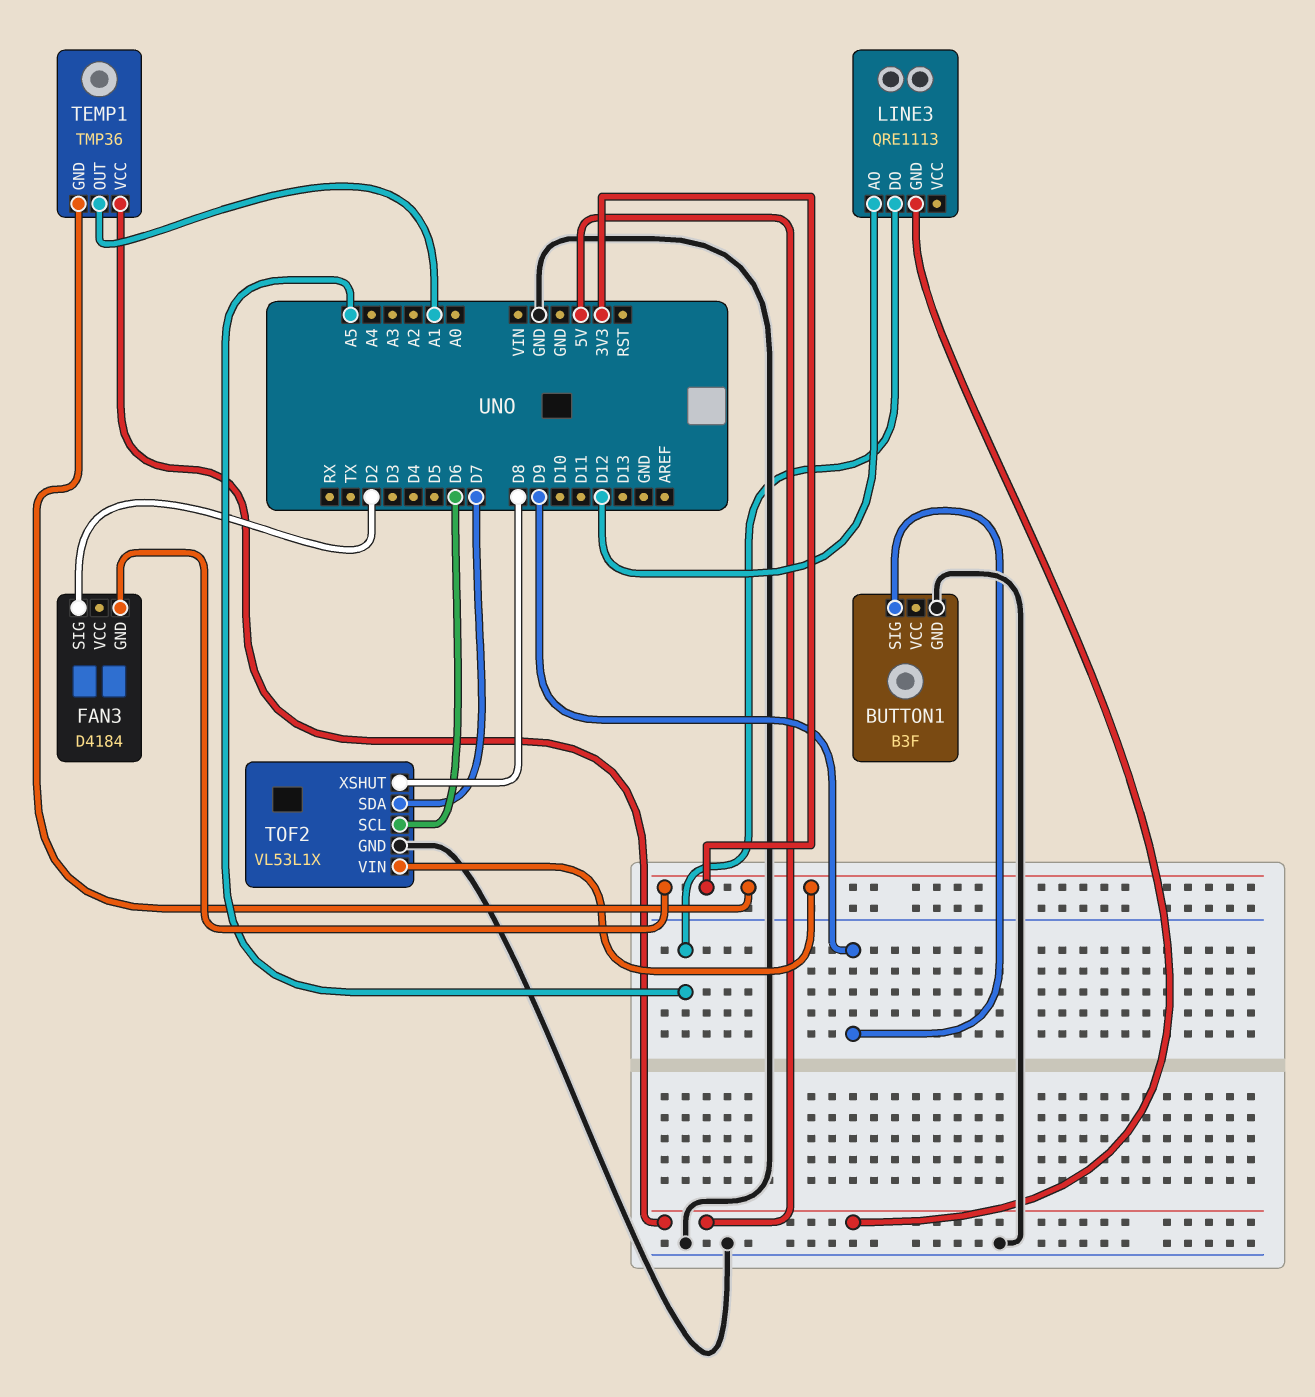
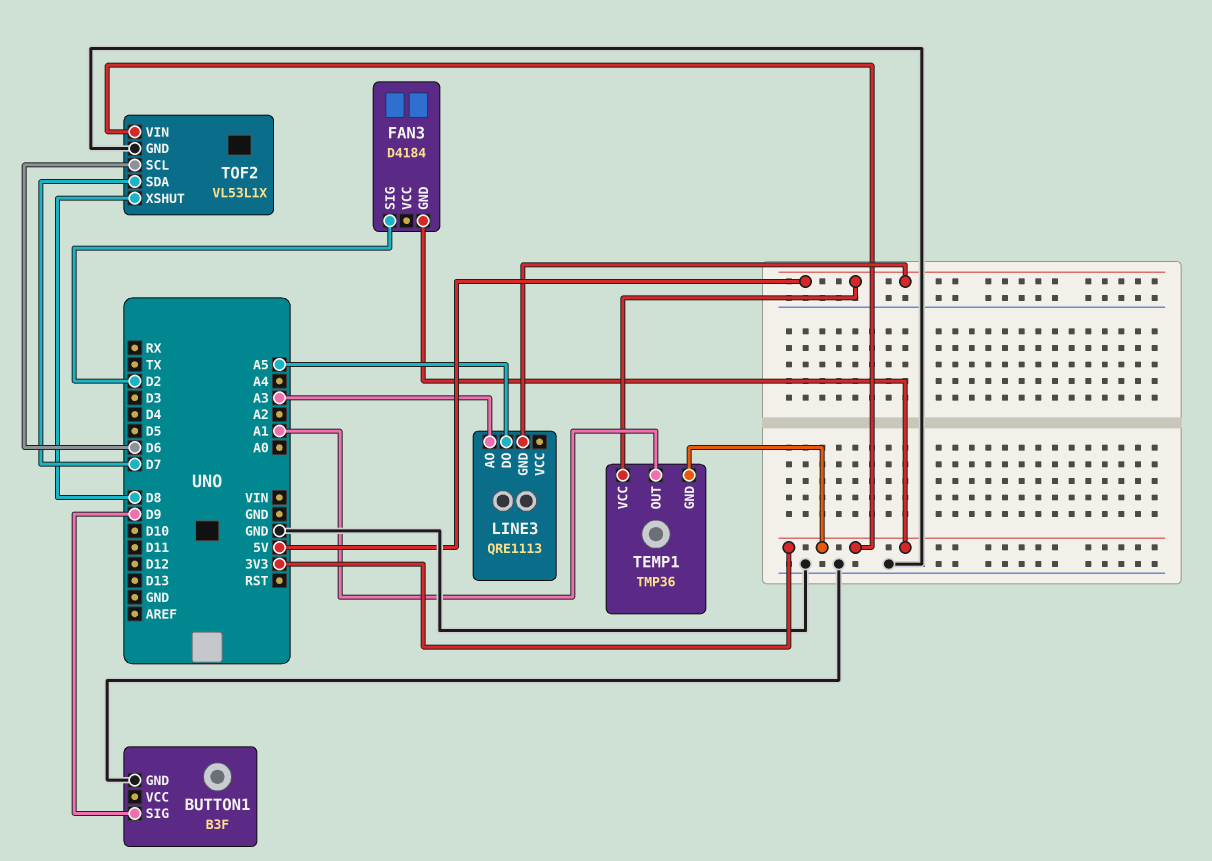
LINE3 pin AO: D12 -> A3

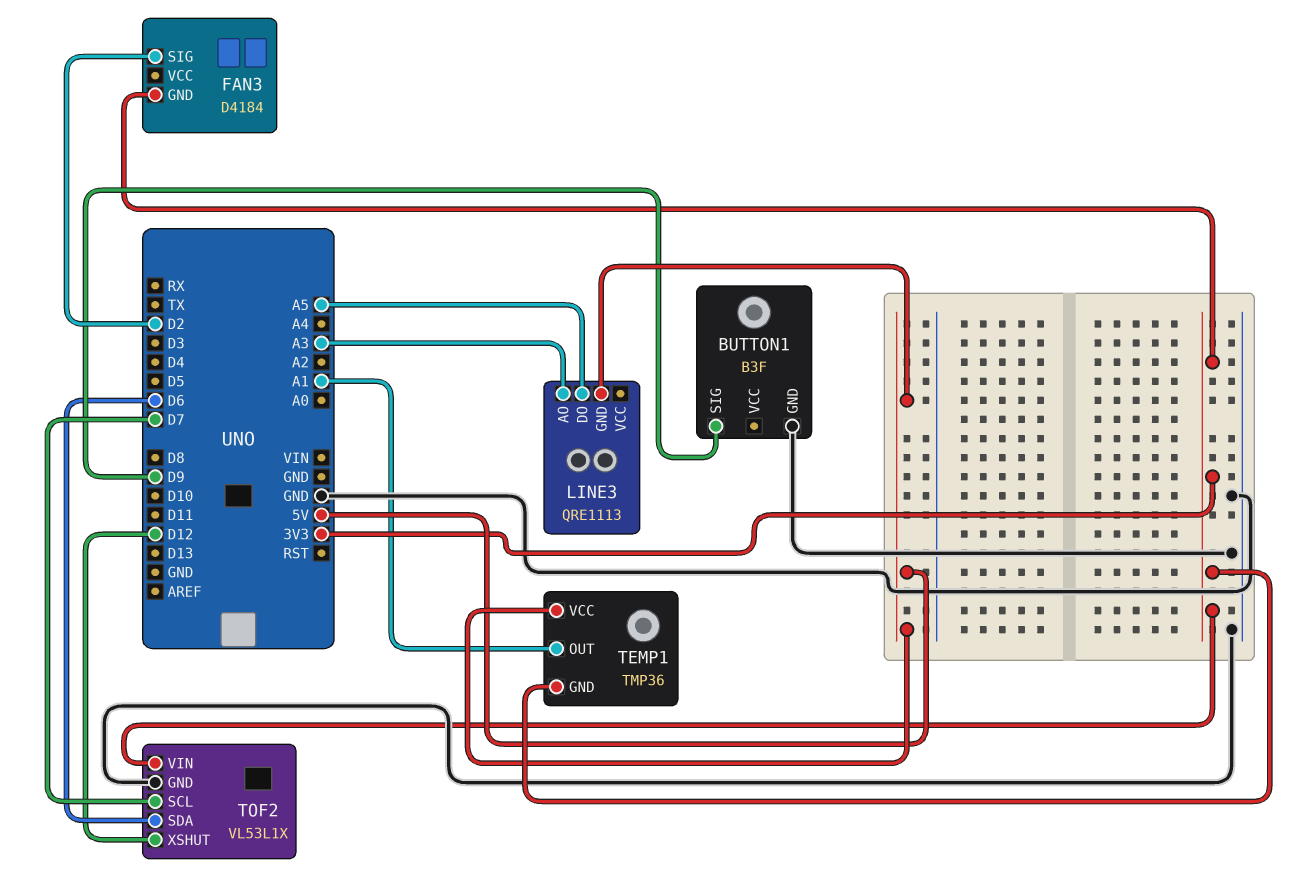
TOF2 pin SCL: D6 -> D7
TOF2 pin SDA: D7 -> D6
TOF2 pin XSHUT: D8 -> D12

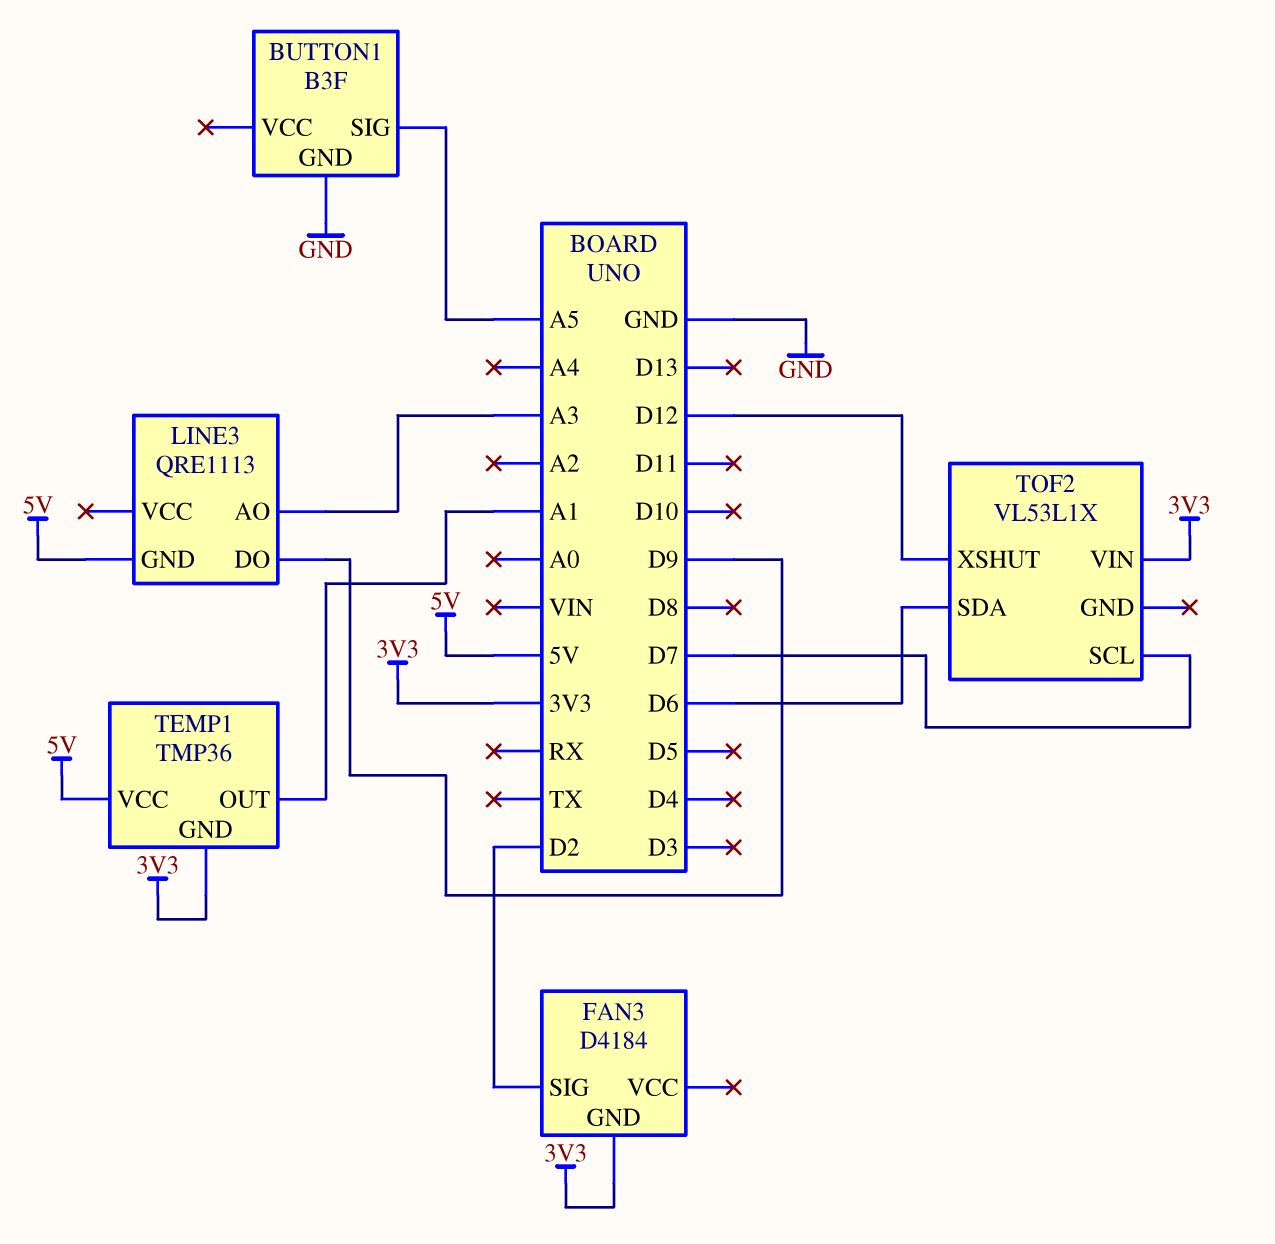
BUTTON1 pin SIG: D9 -> A5
LINE3 pin DO: A5 -> D9
TOF2 pin GND: GND -> none

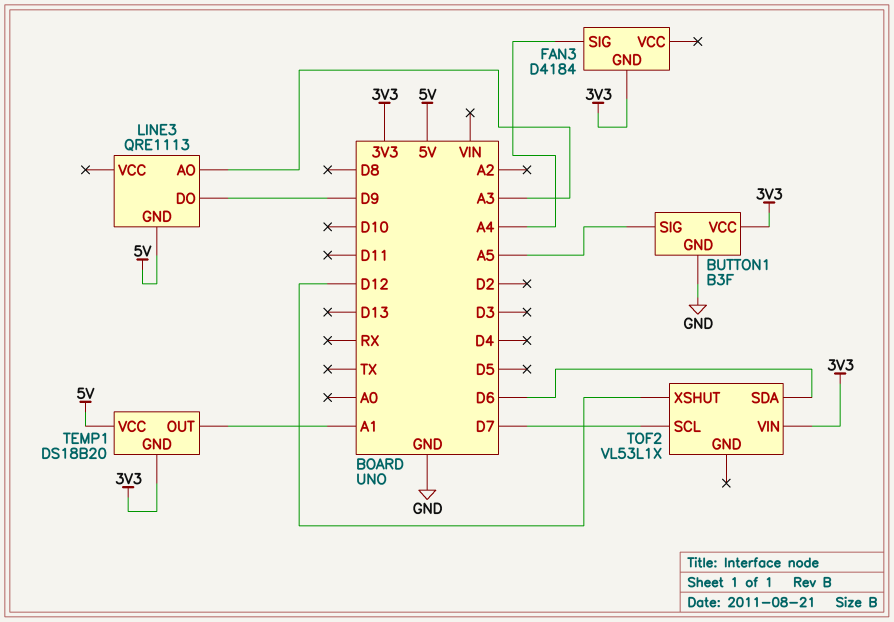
BUTTON1 pin VCC: none -> 3V3
FAN3 pin SIG: D2 -> A4
TEMP1: TMP36 -> DS18B20

